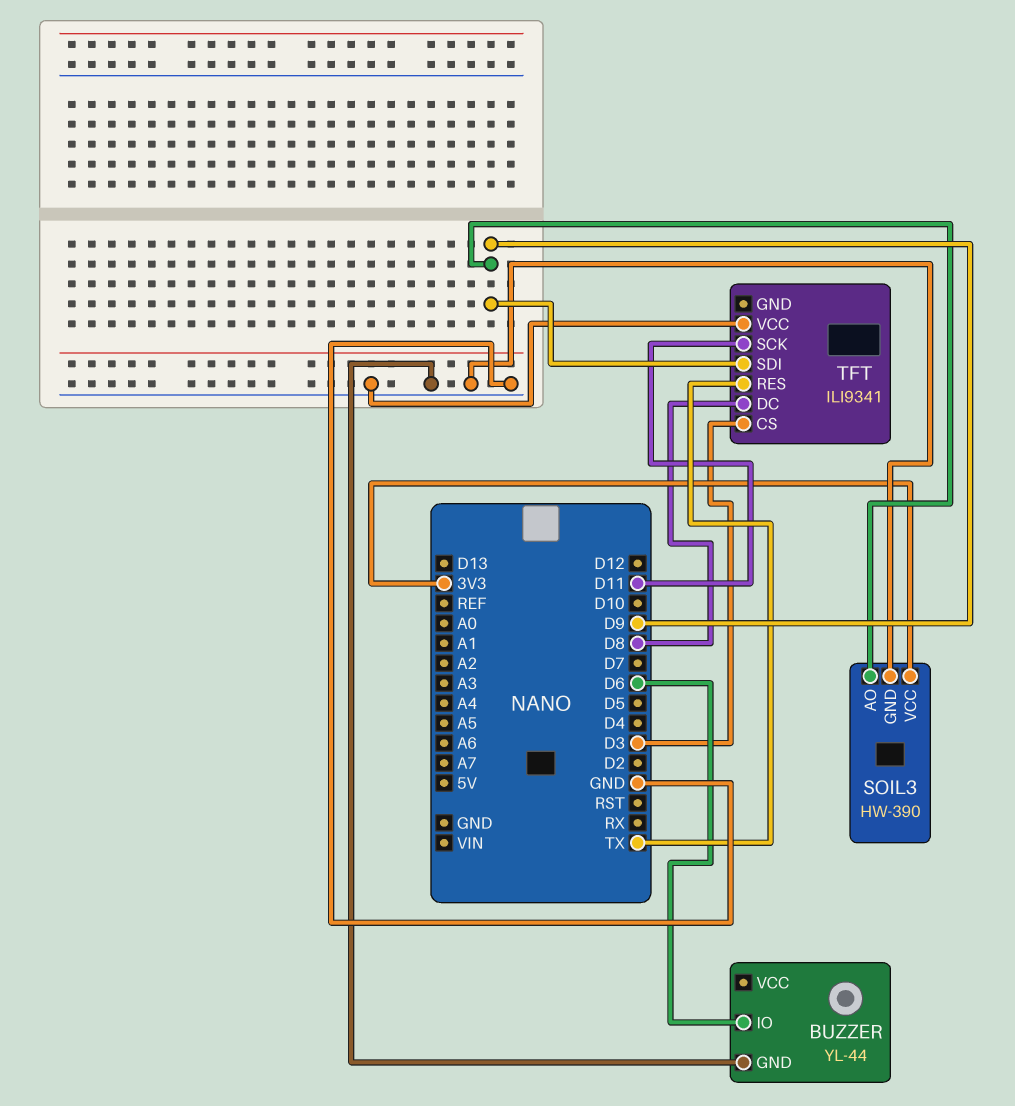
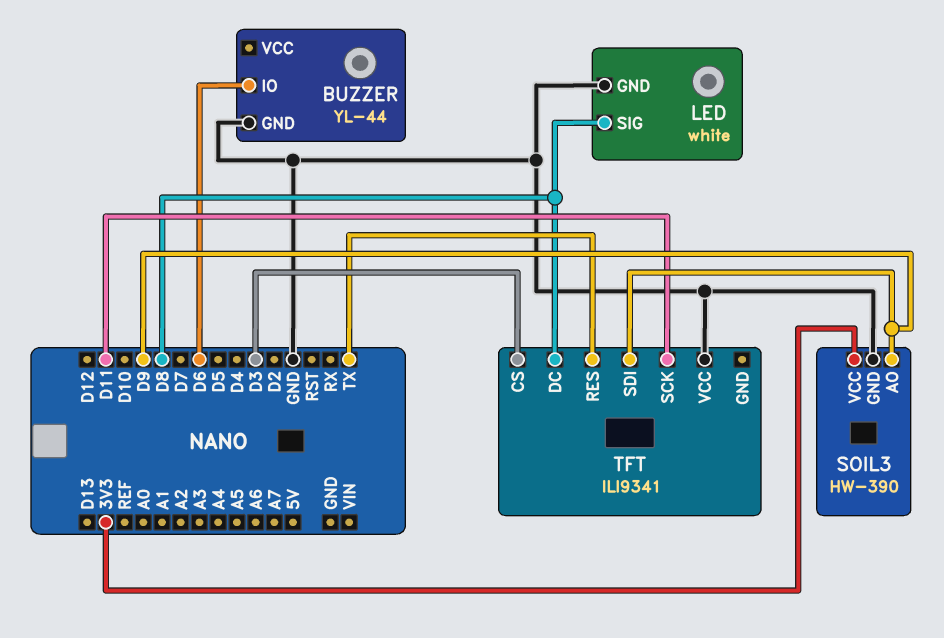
LED: none -> white
LED pin GND: none -> GND
LED pin SIG: none -> D8

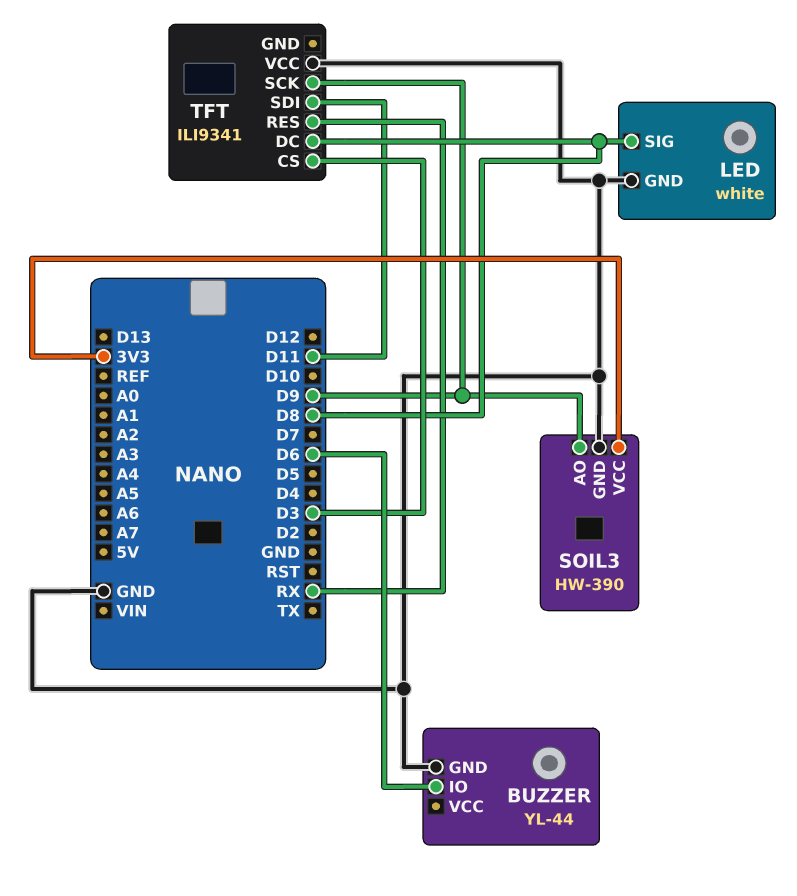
TFT pin RES: TX -> RX
TFT pin SCK: D11 -> D9
TFT pin SDI: D9 -> D11

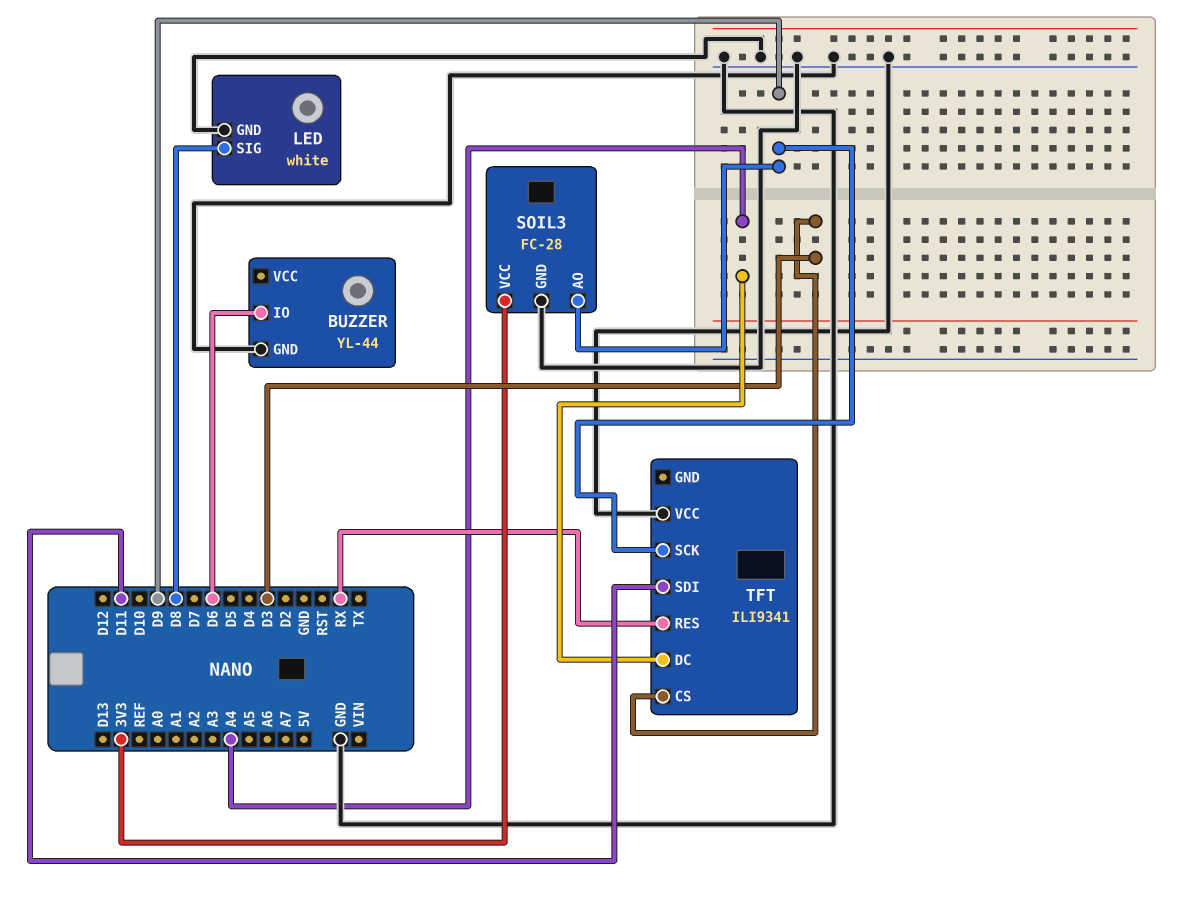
SOIL3: HW-390 -> FC-28
TFT pin DC: D8 -> A4

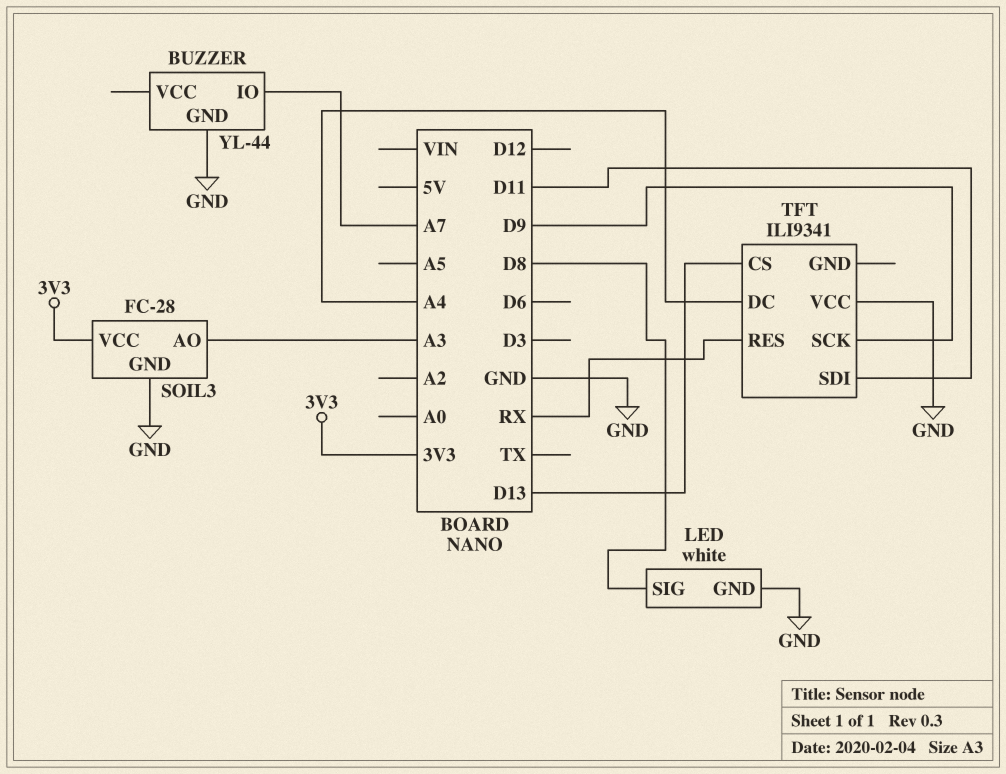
BUZZER pin IO: D6 -> A7
SOIL3 pin AO: D9 -> A3
TFT pin CS: D3 -> D13

